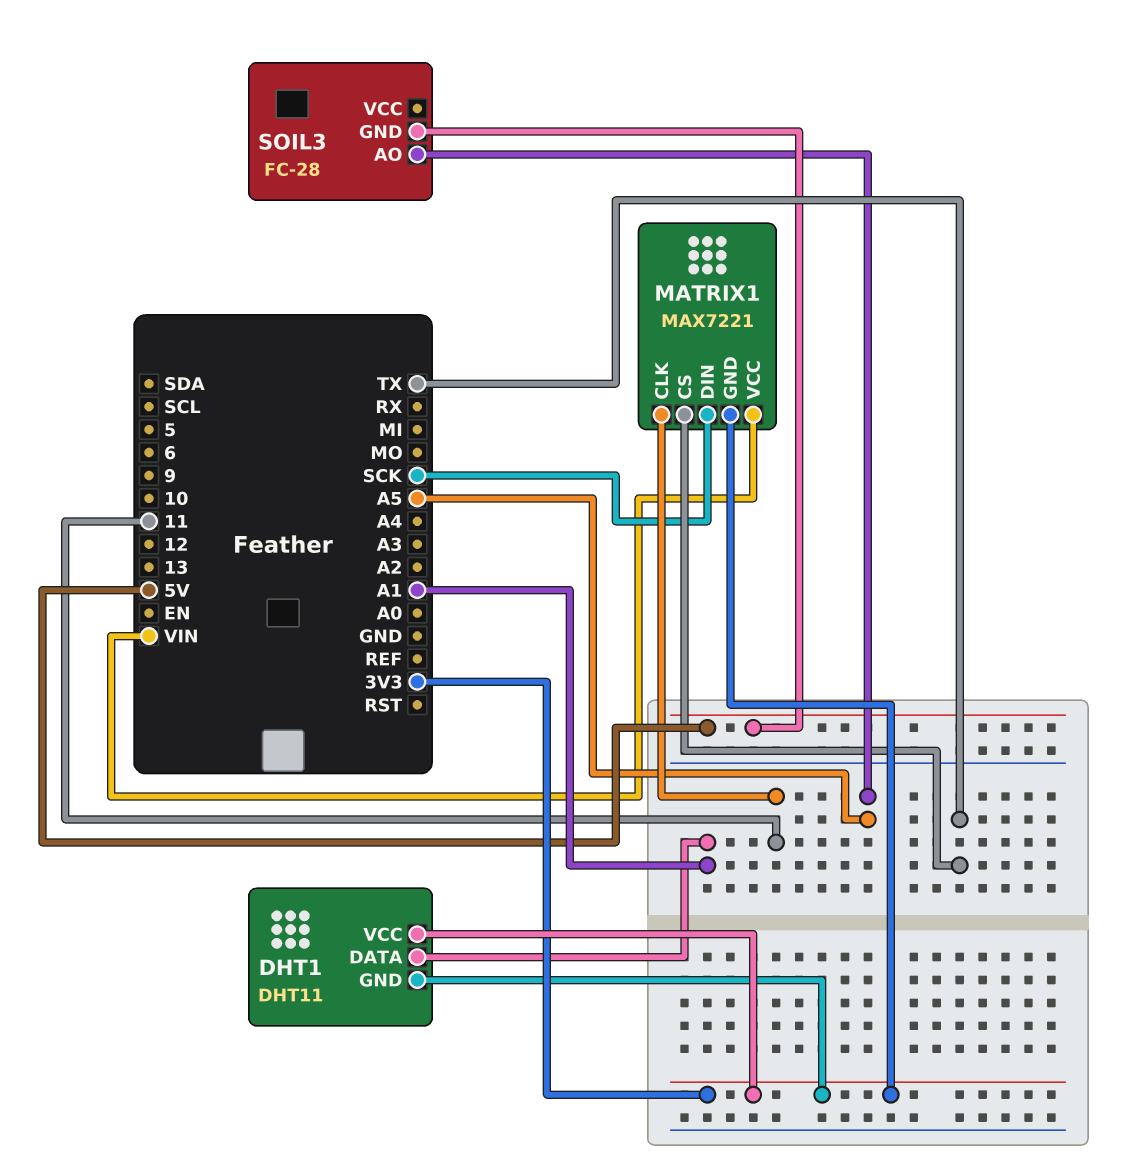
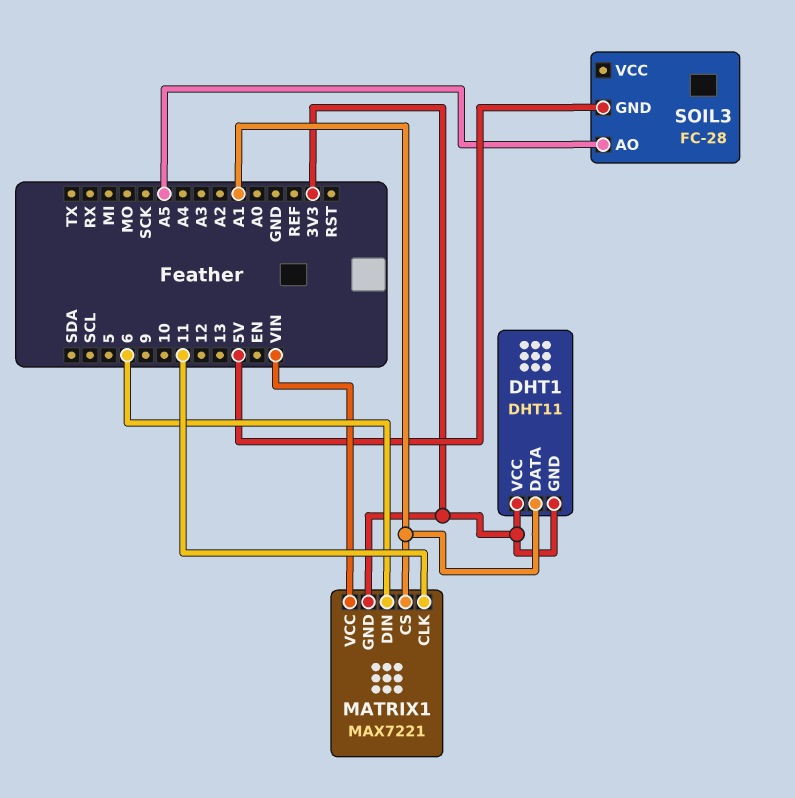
MATRIX1 pin CS: TX -> A1
MATRIX1 pin DIN: SCK -> 6

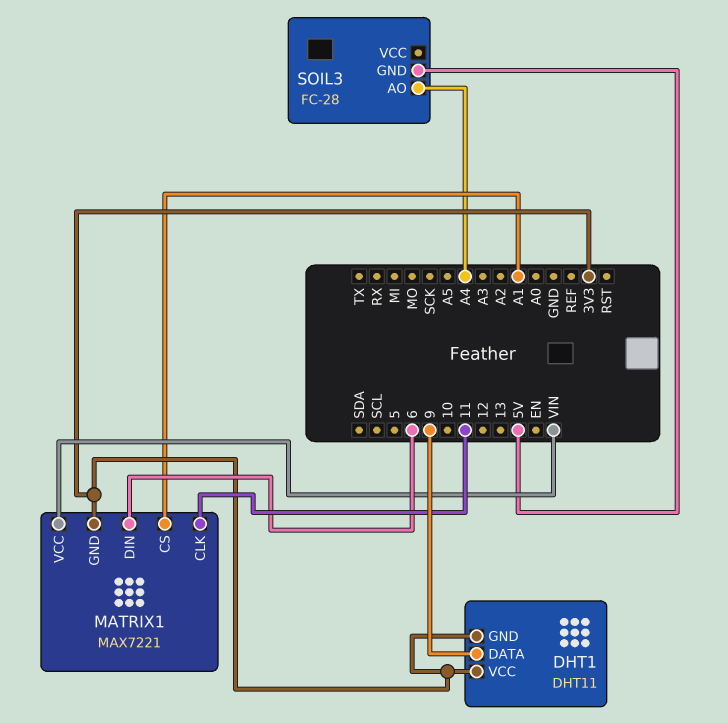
DHT1 pin DATA: A1 -> 9
SOIL3 pin AO: A5 -> A4

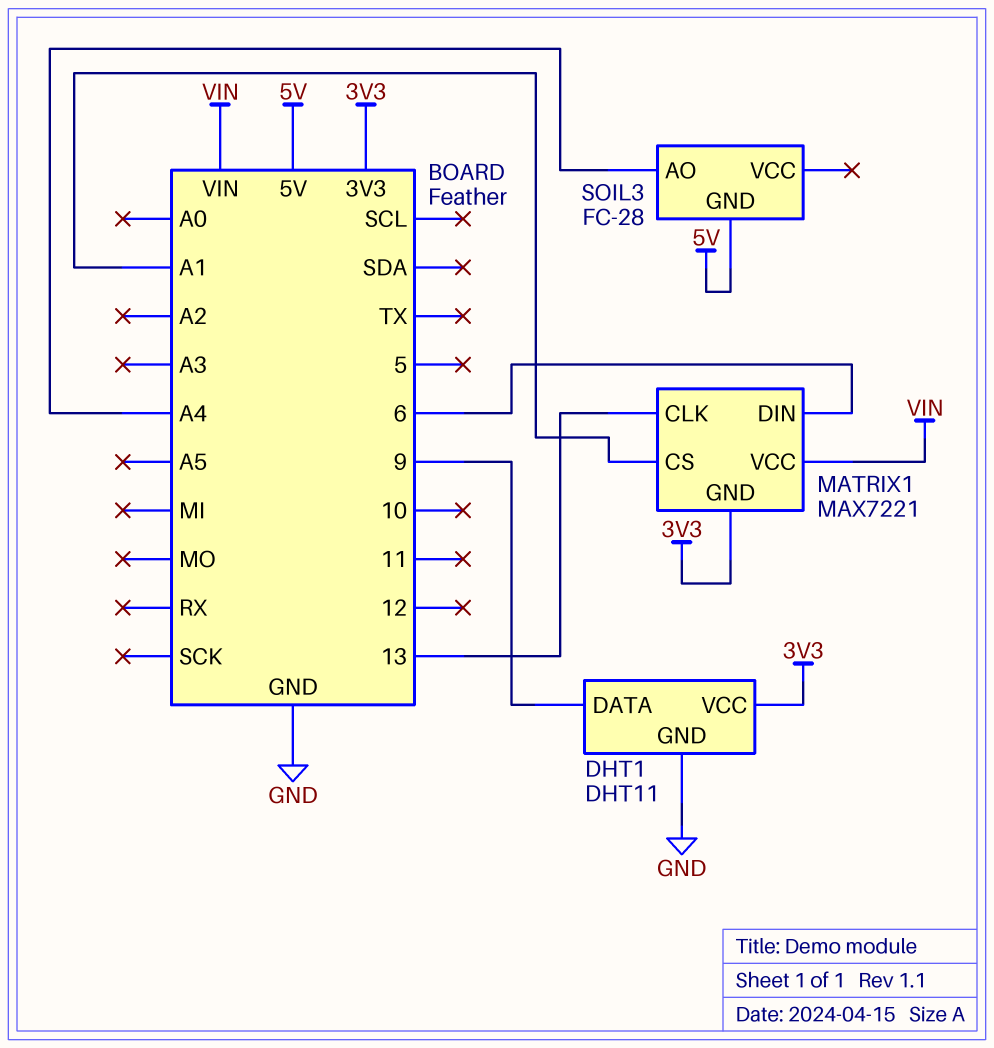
DHT1 pin GND: 3V3 -> GND
MATRIX1 pin CLK: 11 -> 13

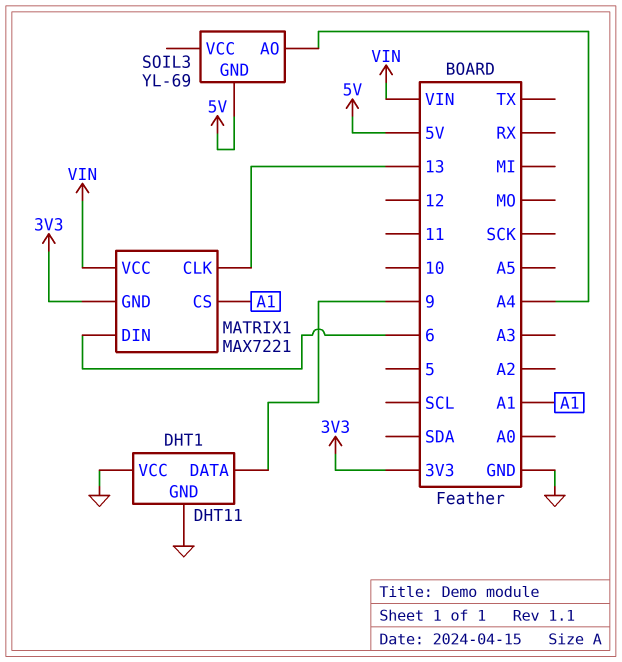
DHT1 pin VCC: 3V3 -> GND
SOIL3: FC-28 -> YL-69

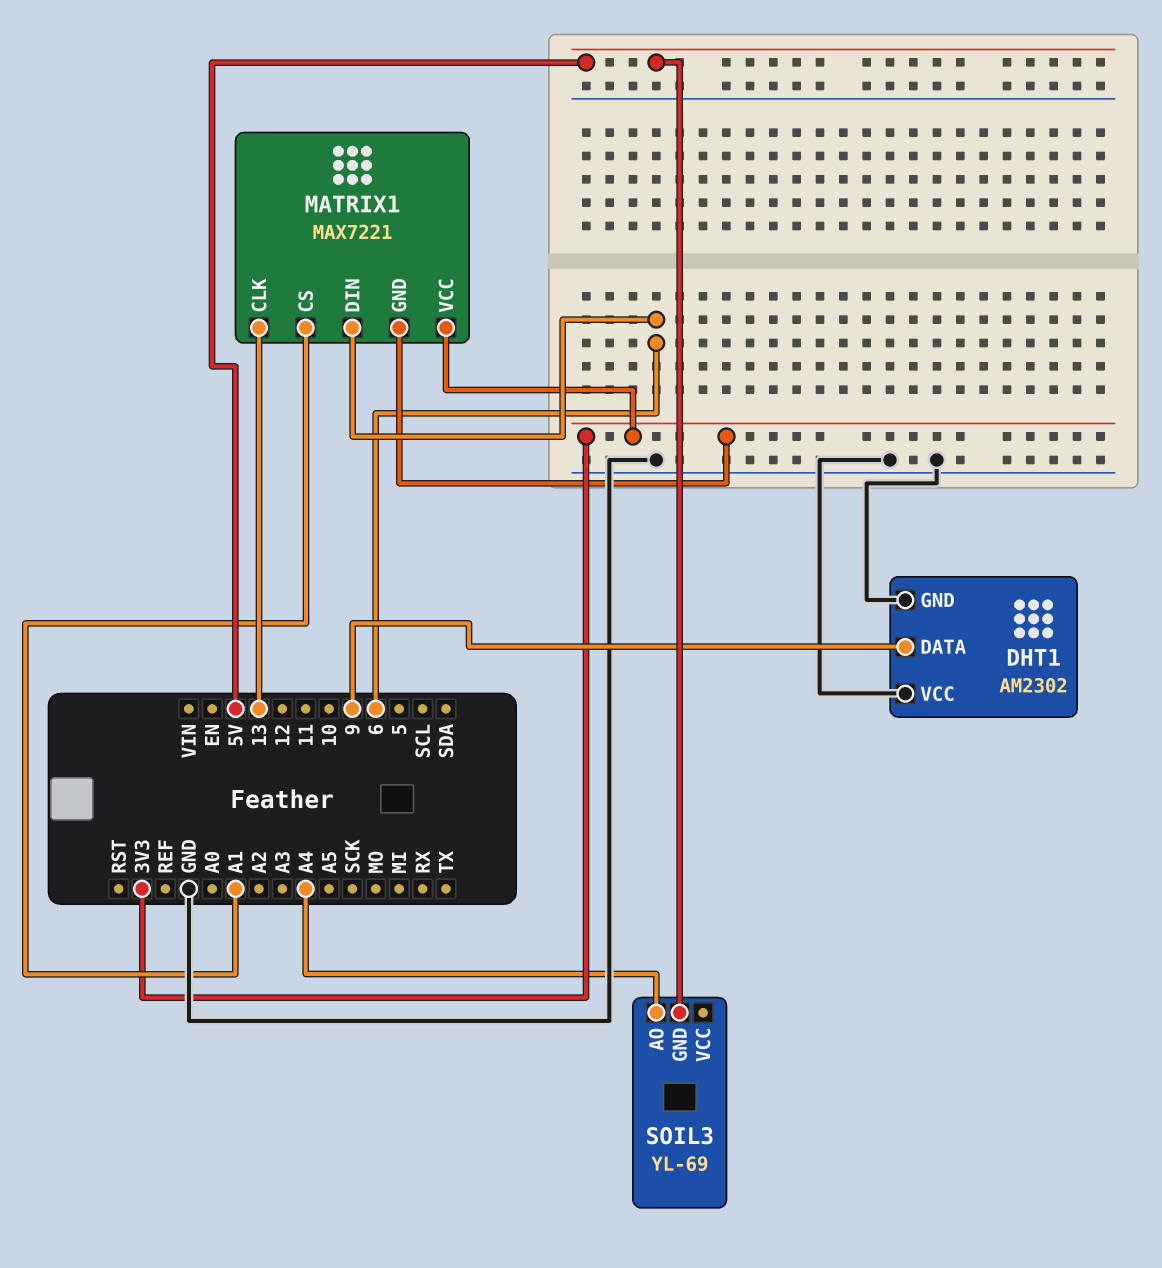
DHT1: DHT11 -> AM2302
MATRIX1 pin VCC: VIN -> 3V3

